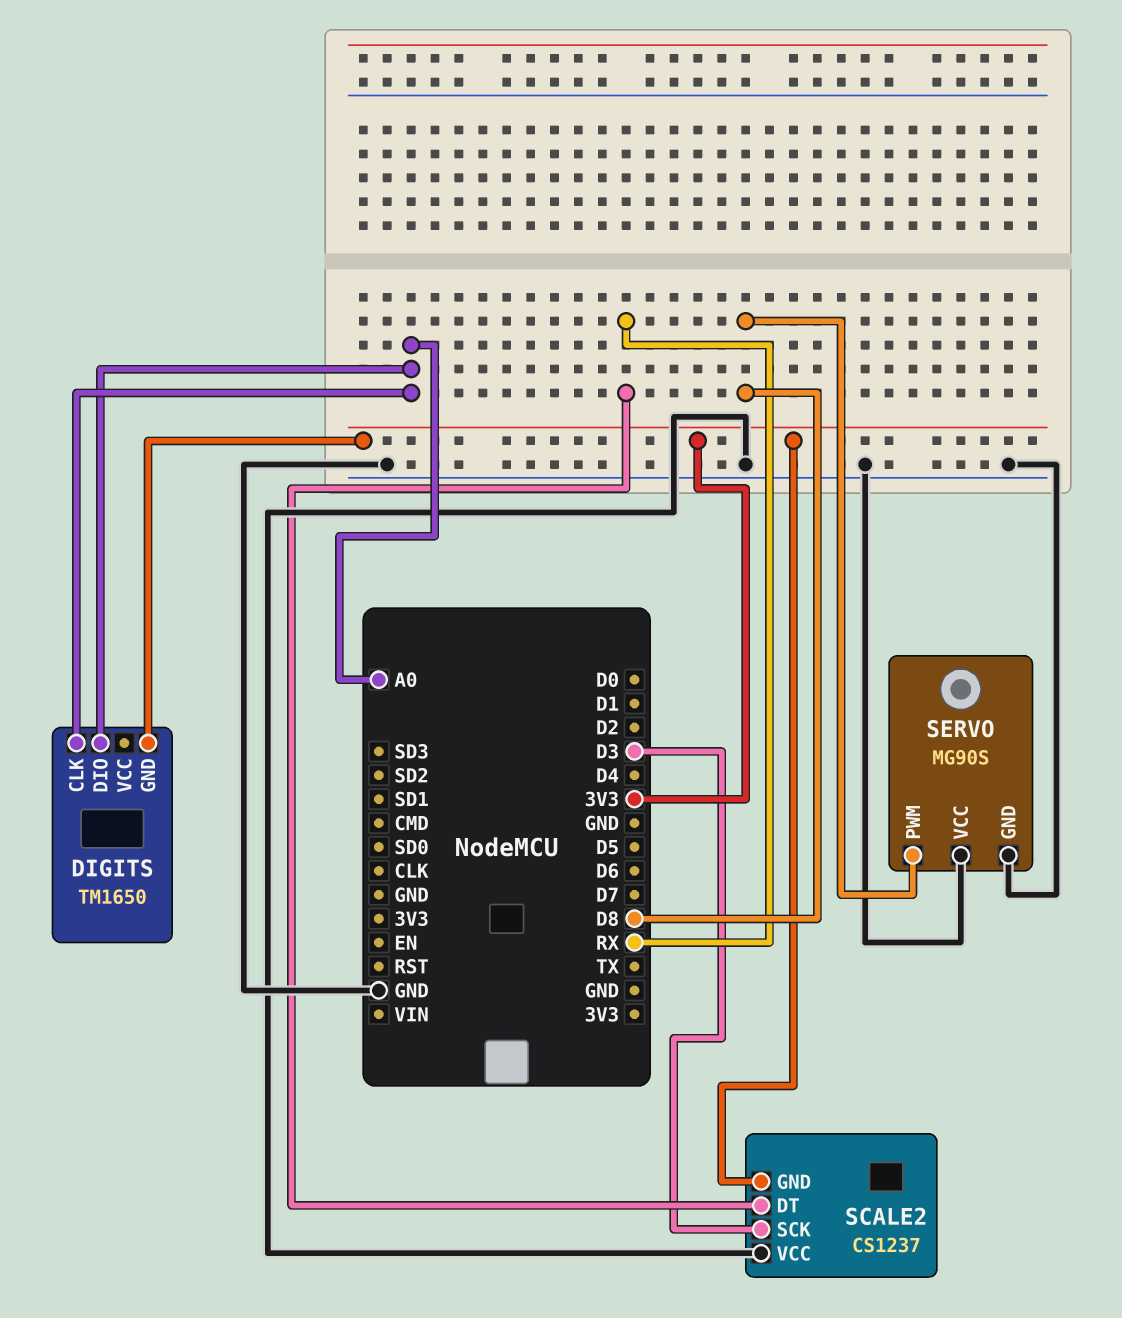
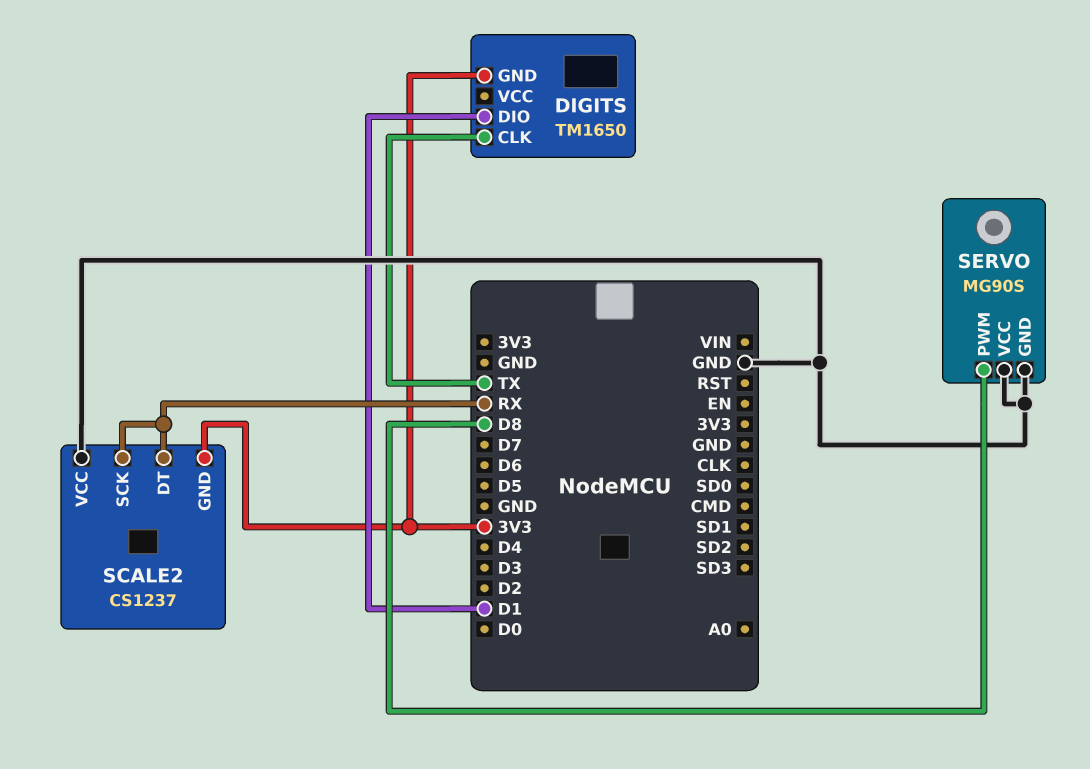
DIGITS pin CLK: A0 -> TX
DIGITS pin DIO: A0 -> D1
SCALE2 pin SCK: D3 -> RX

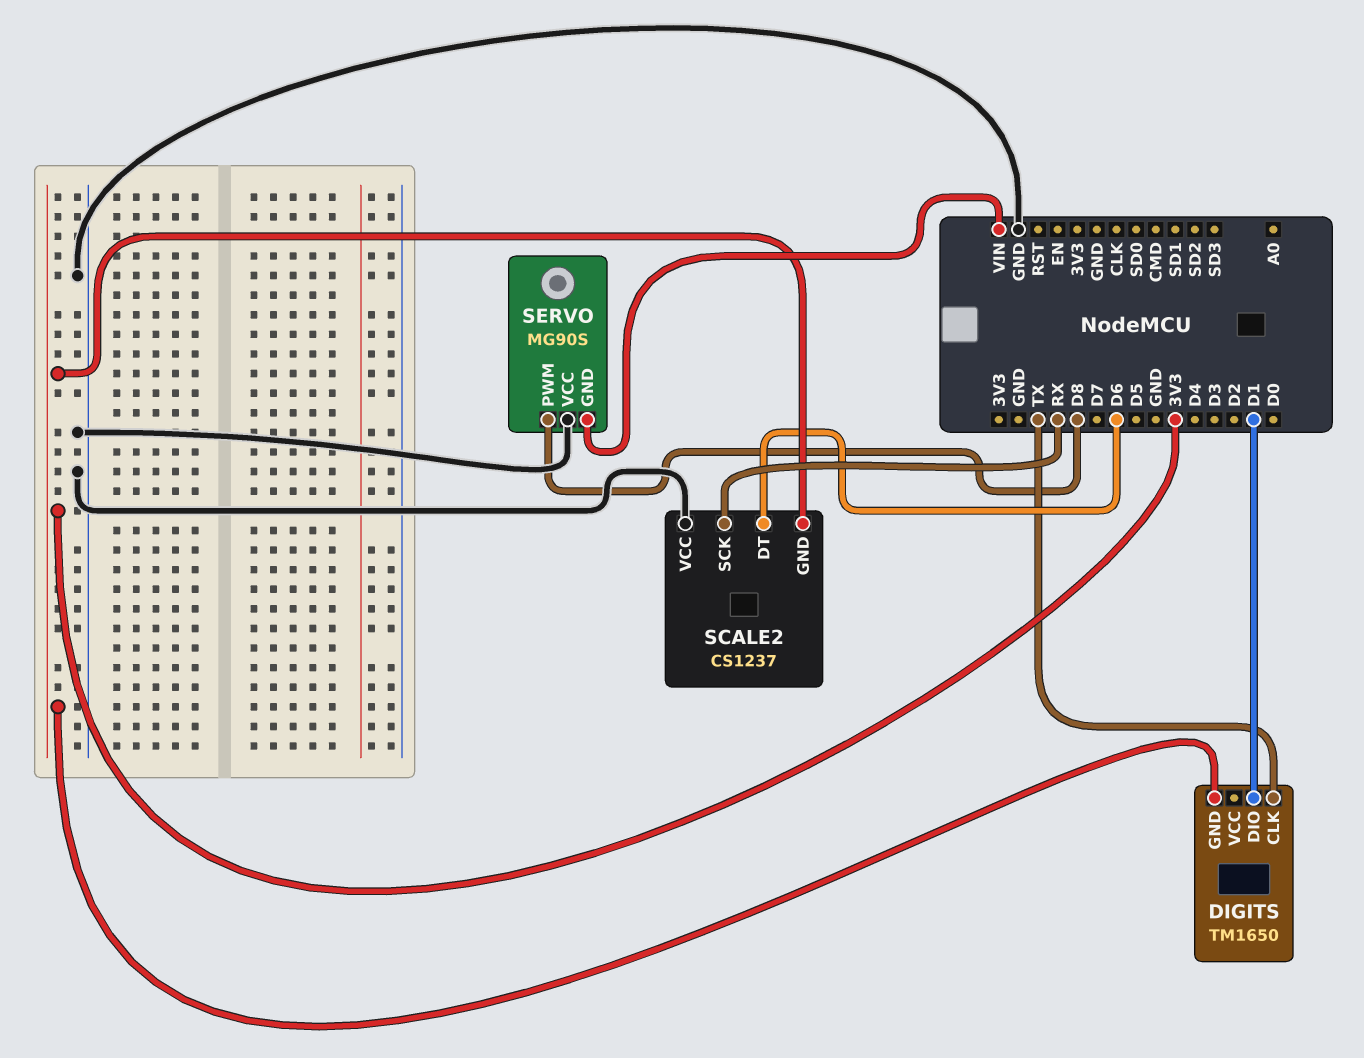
SCALE2 pin DT: RX -> D6
SERVO pin GND: GND -> VIN

